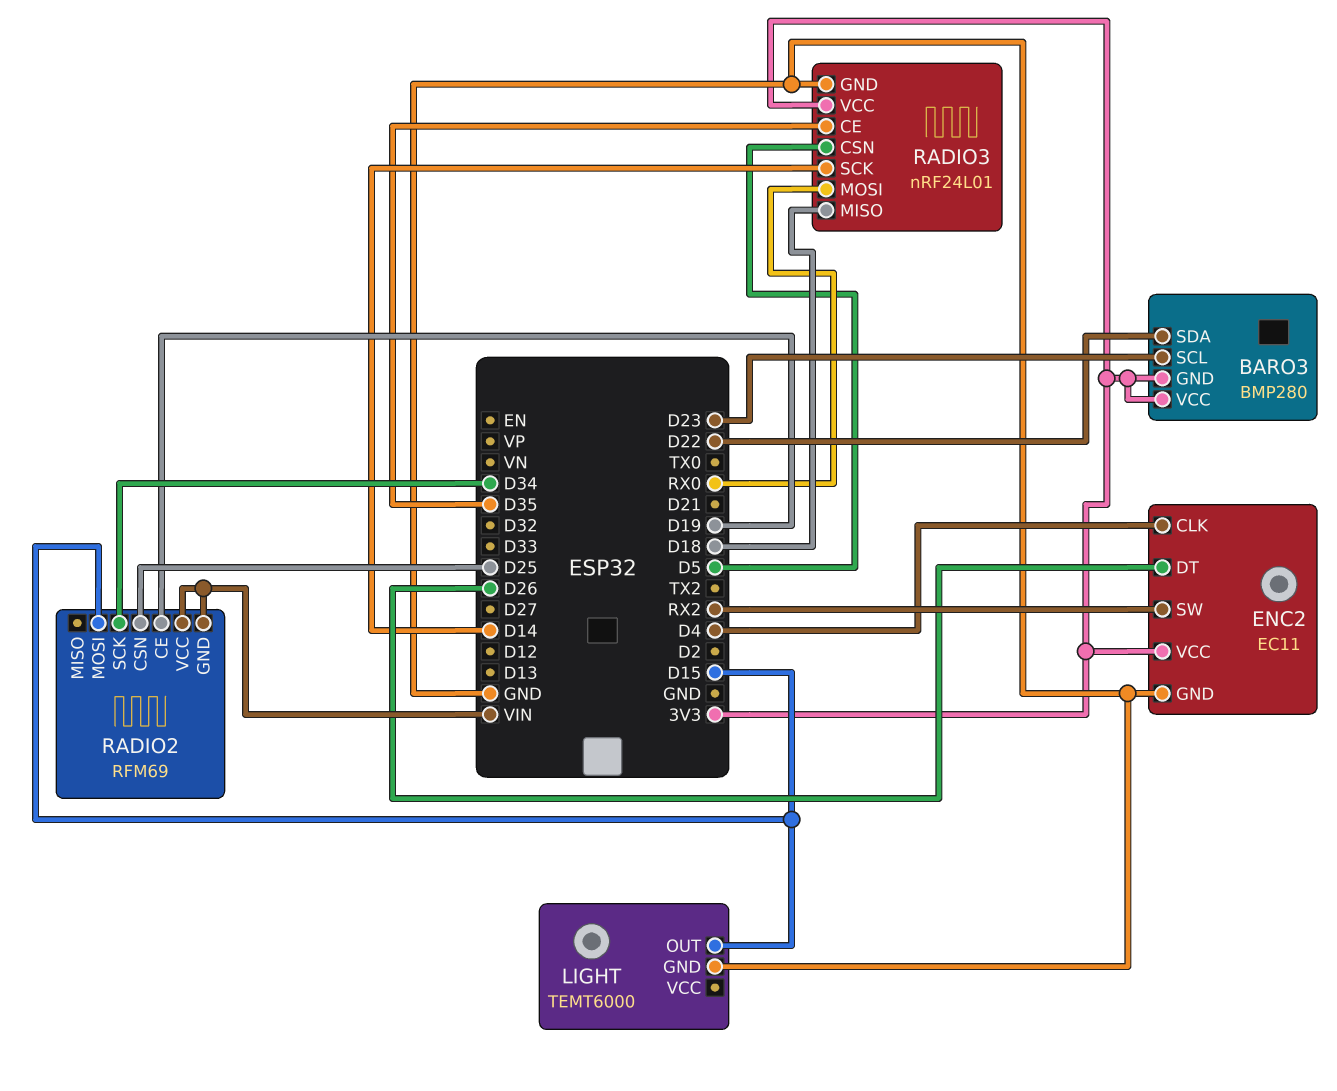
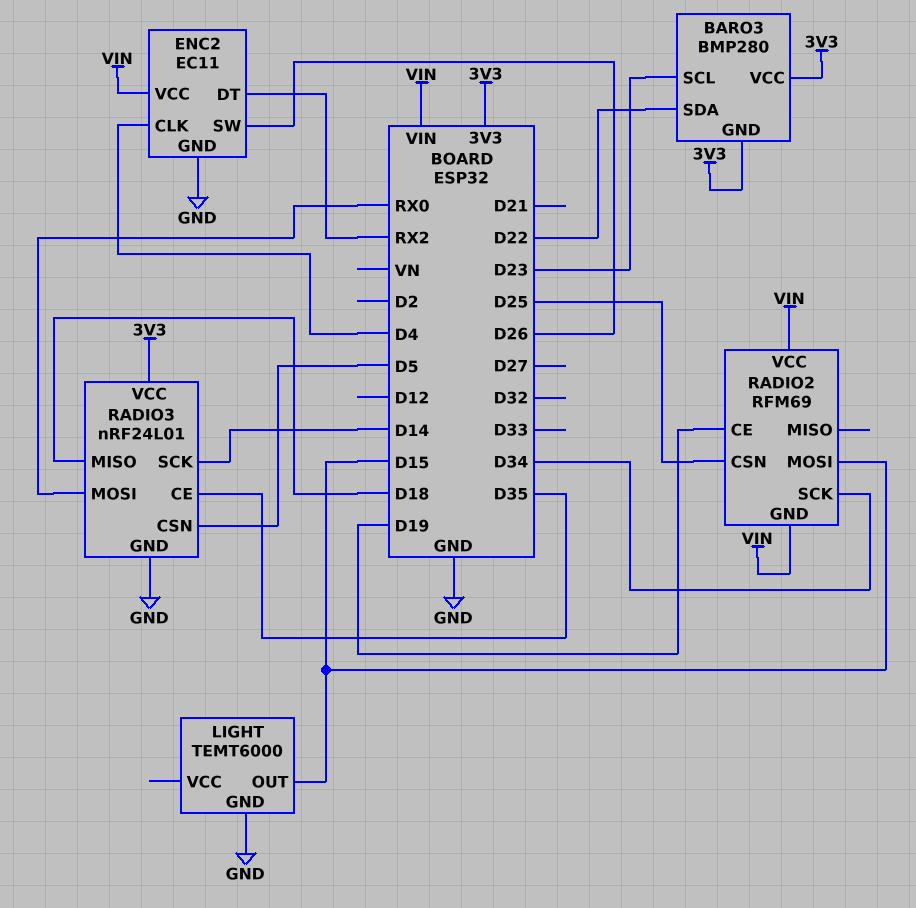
ENC2 pin DT: D26 -> RX2
ENC2 pin SW: RX2 -> D26
ENC2 pin VCC: 3V3 -> VIN

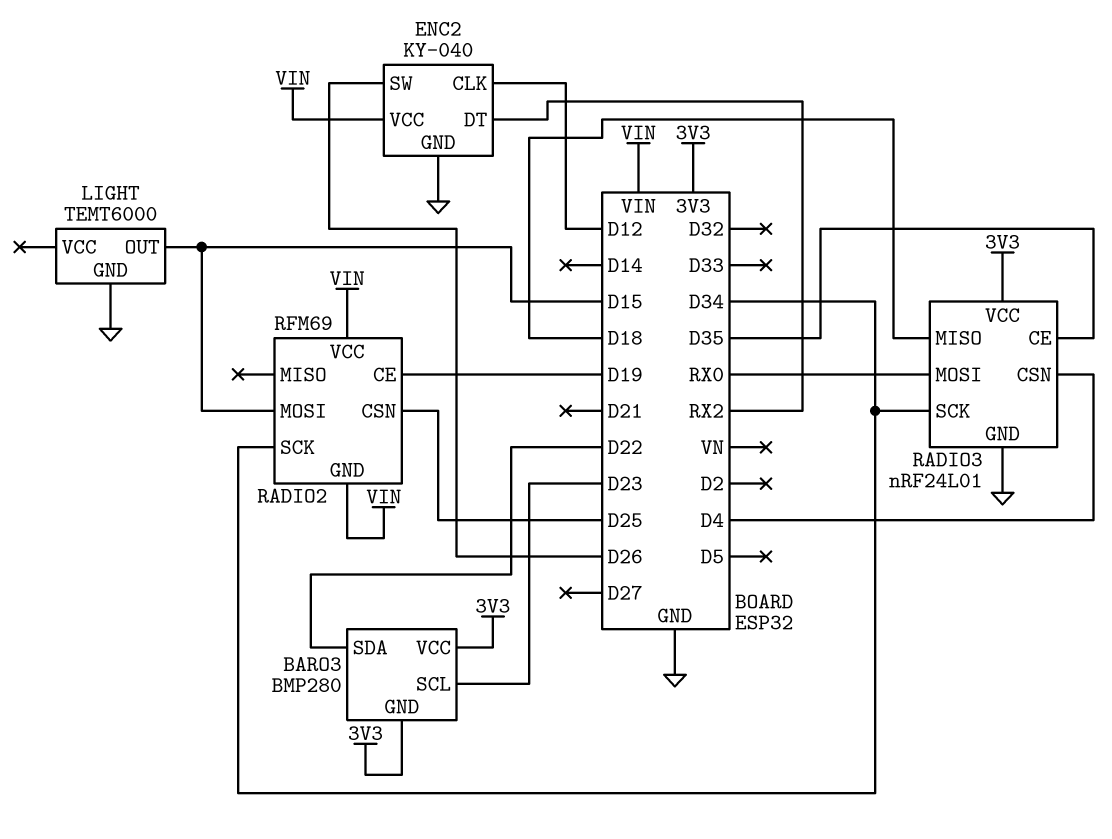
ENC2: EC11 -> KY-040
ENC2 pin CLK: D4 -> D12
RADIO3 pin CSN: D5 -> D4
RADIO3 pin SCK: D14 -> D34

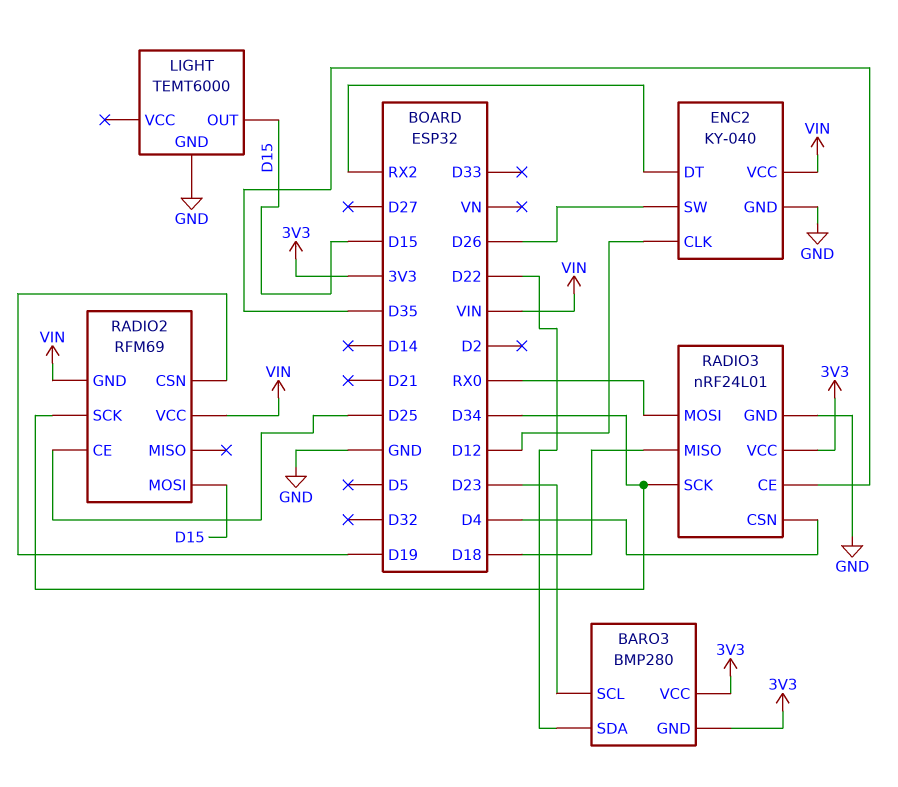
RADIO2 pin CE: D19 -> D25
RADIO2 pin CSN: D25 -> D19

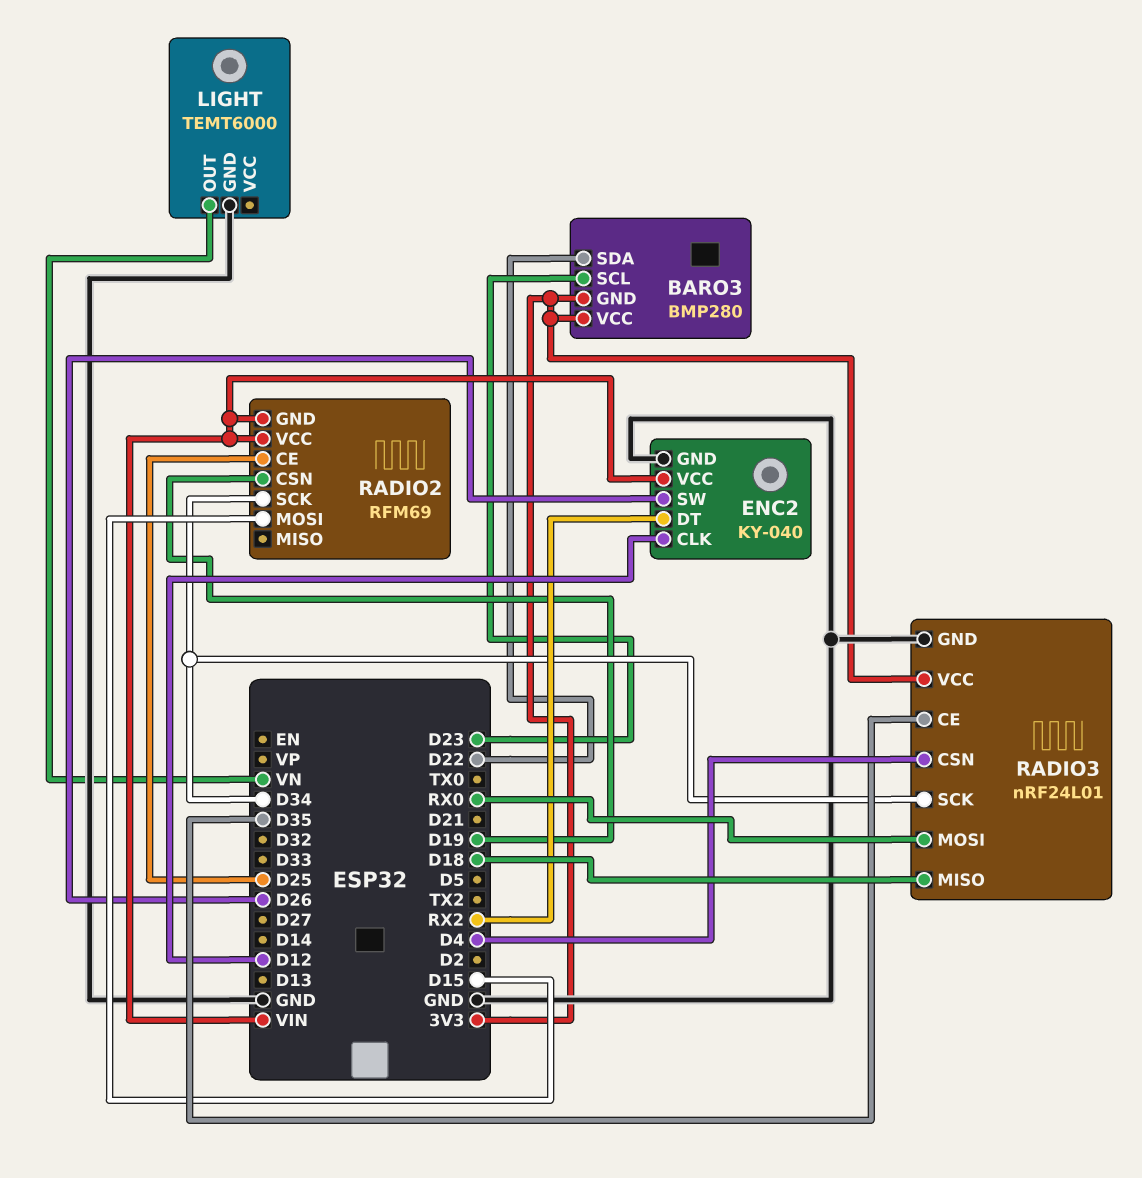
LIGHT pin OUT: D15 -> VN

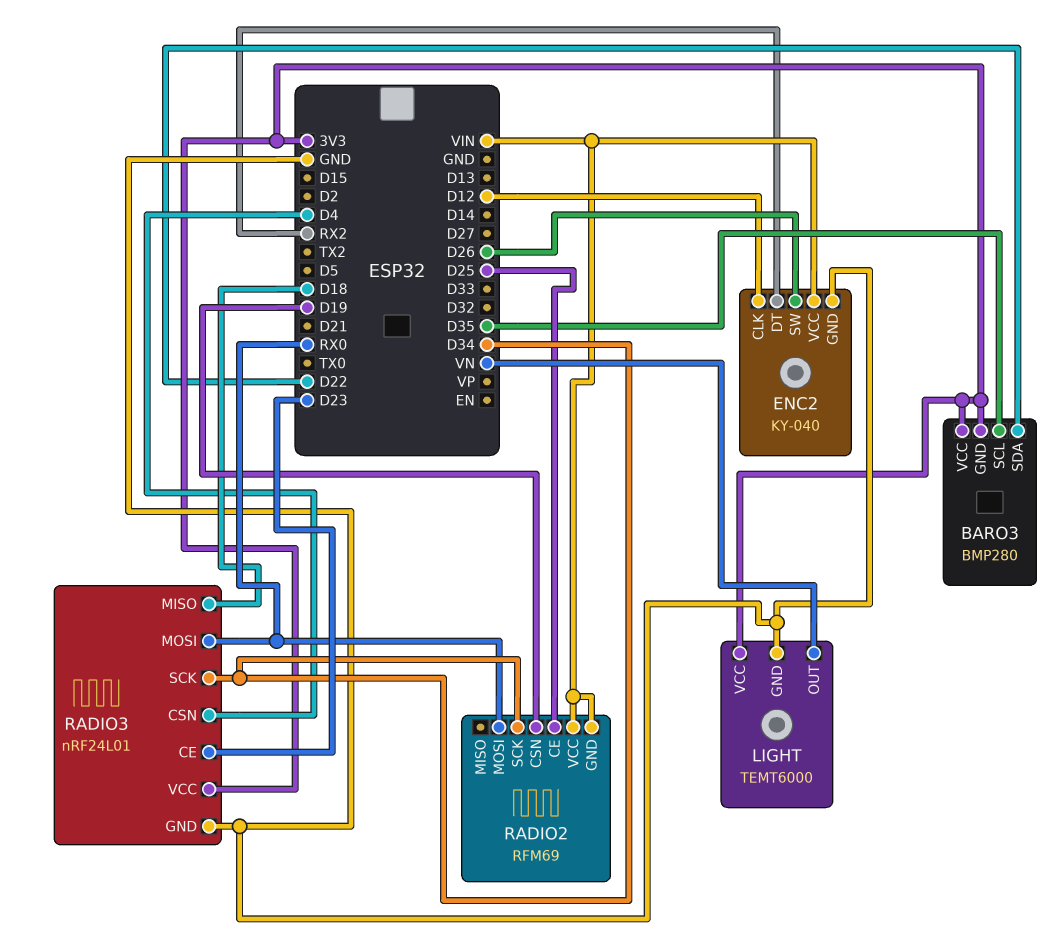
BARO3 pin SCL: D23 -> D35
LIGHT pin VCC: none -> 3V3
RADIO2 pin MOSI: D15 -> RX0
RADIO3 pin CE: D35 -> D23

